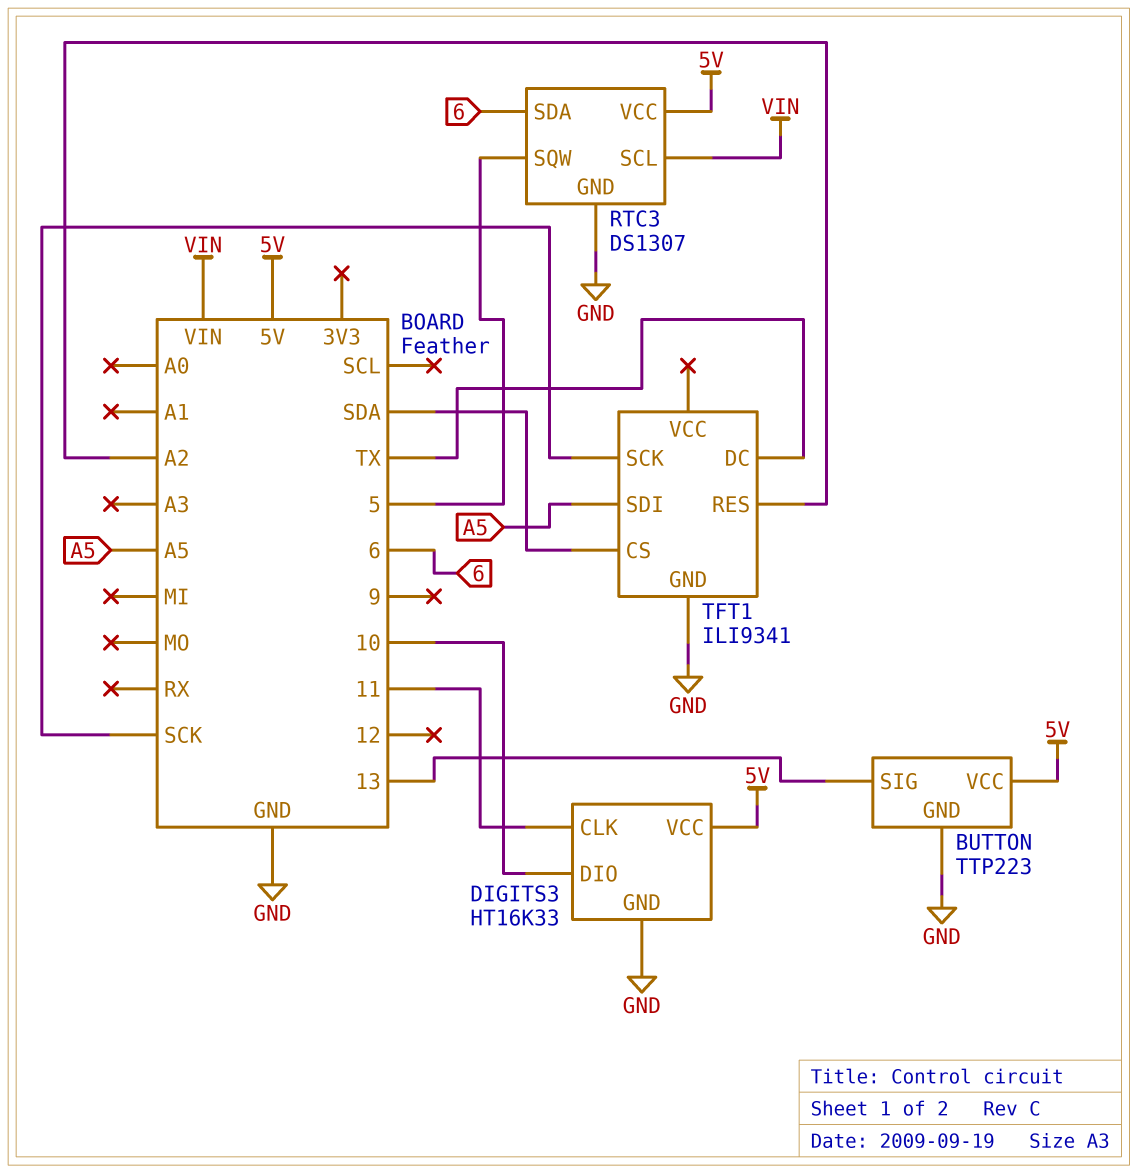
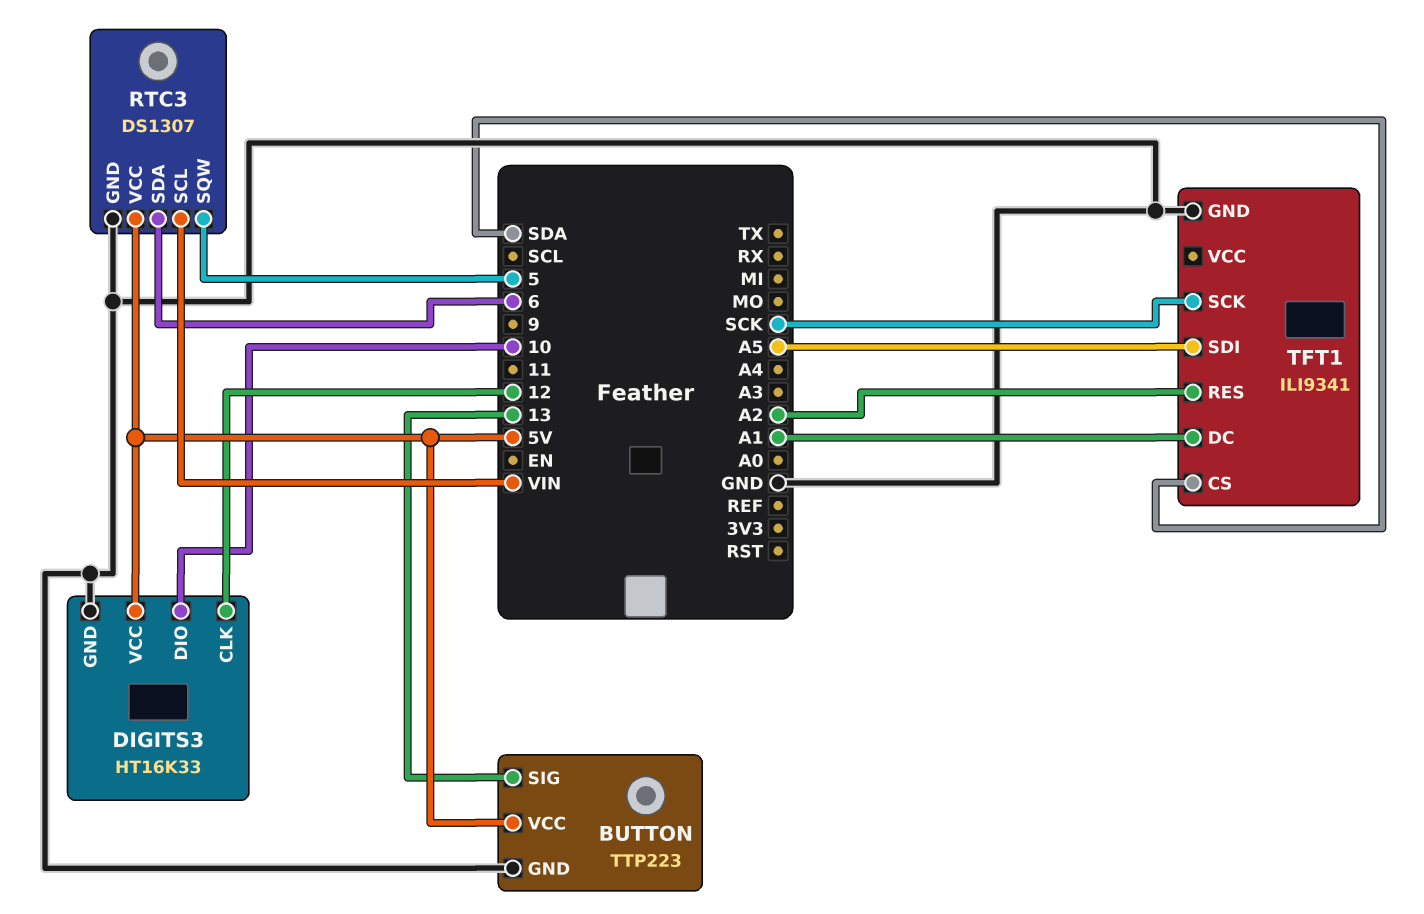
DIGITS3 pin CLK: 11 -> 12
TFT1 pin DC: TX -> A1

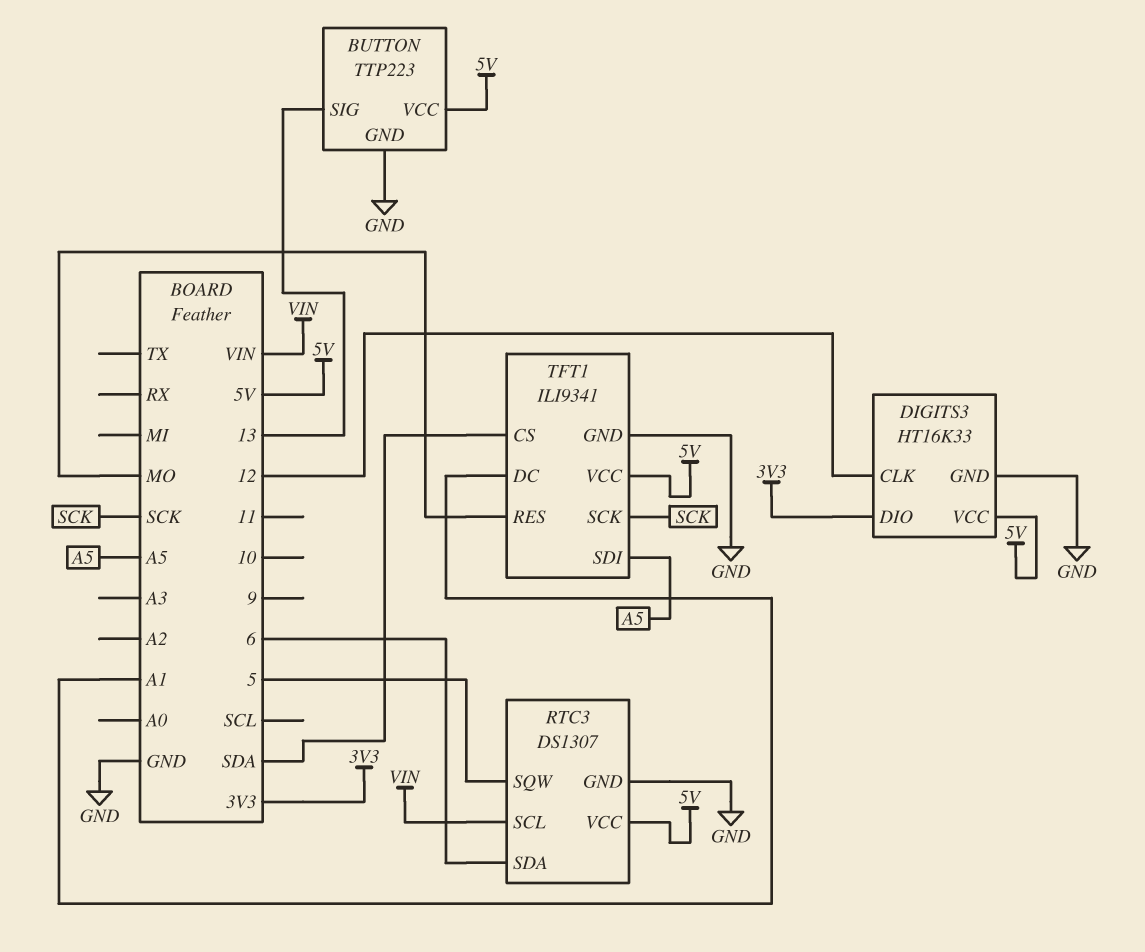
DIGITS3 pin DIO: 10 -> 3V3
TFT1 pin RES: A2 -> MO
TFT1 pin VCC: none -> 5V

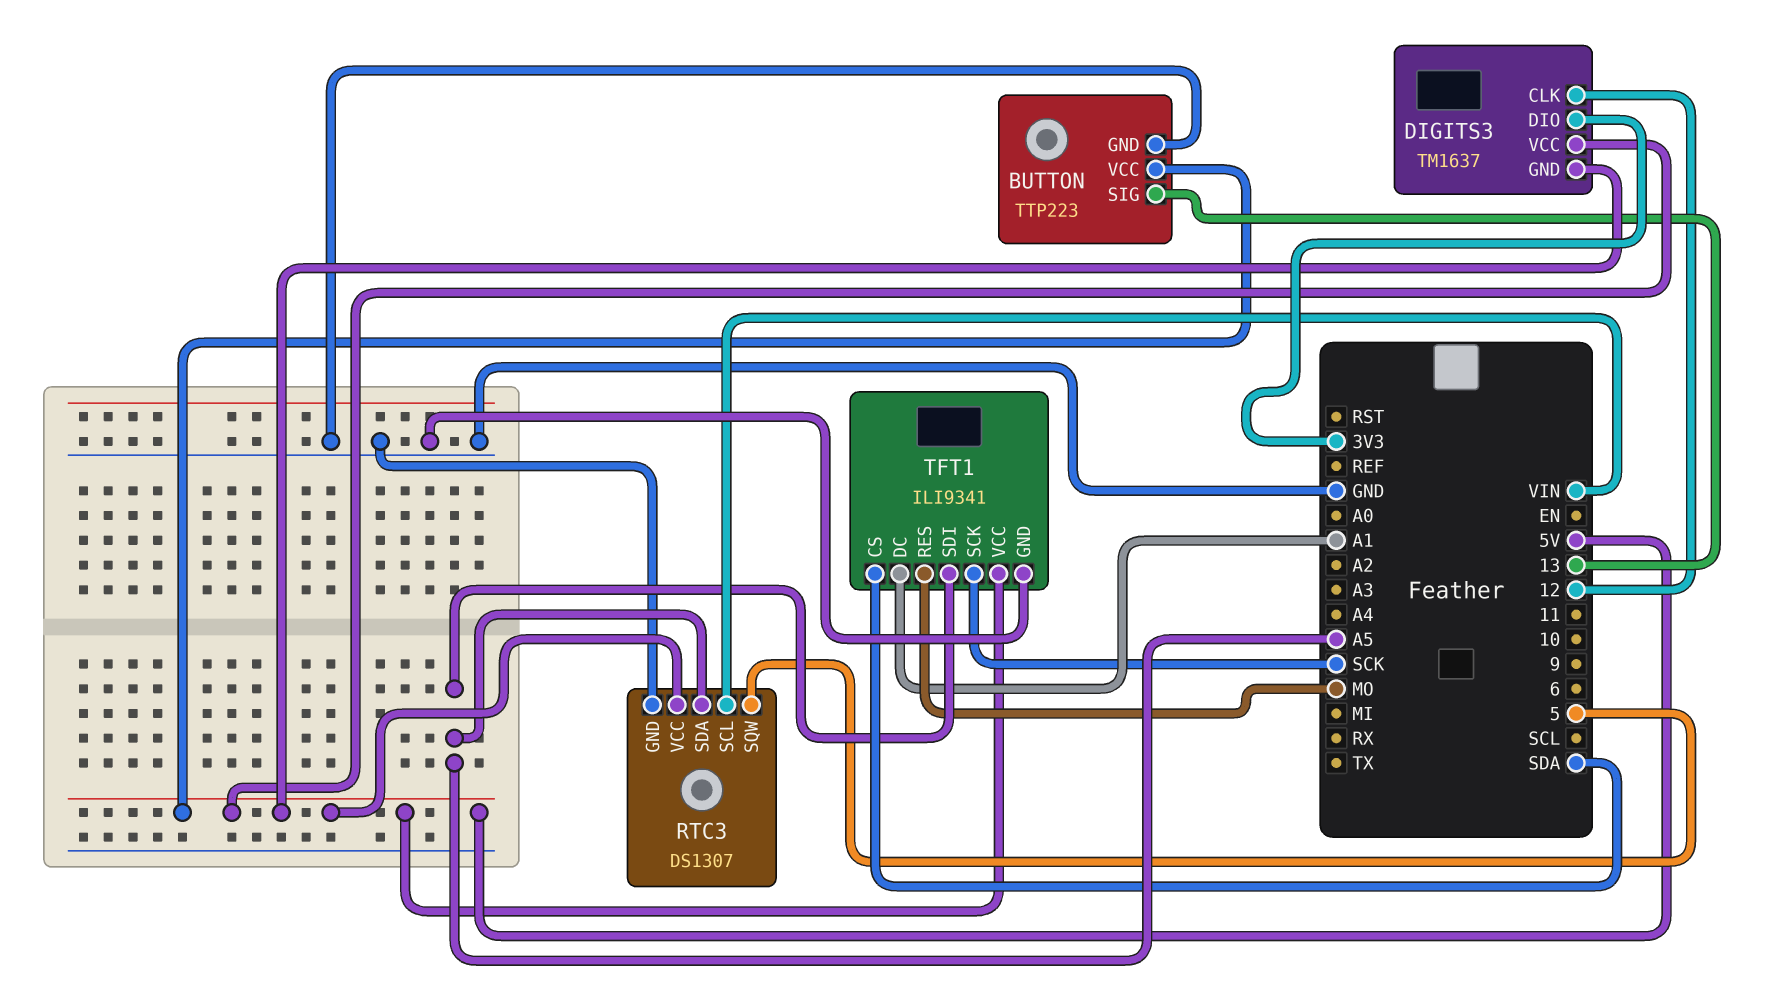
DIGITS3: HT16K33 -> TM1637
DIGITS3 pin GND: GND -> 5V
RTC3 pin SDA: 6 -> A5

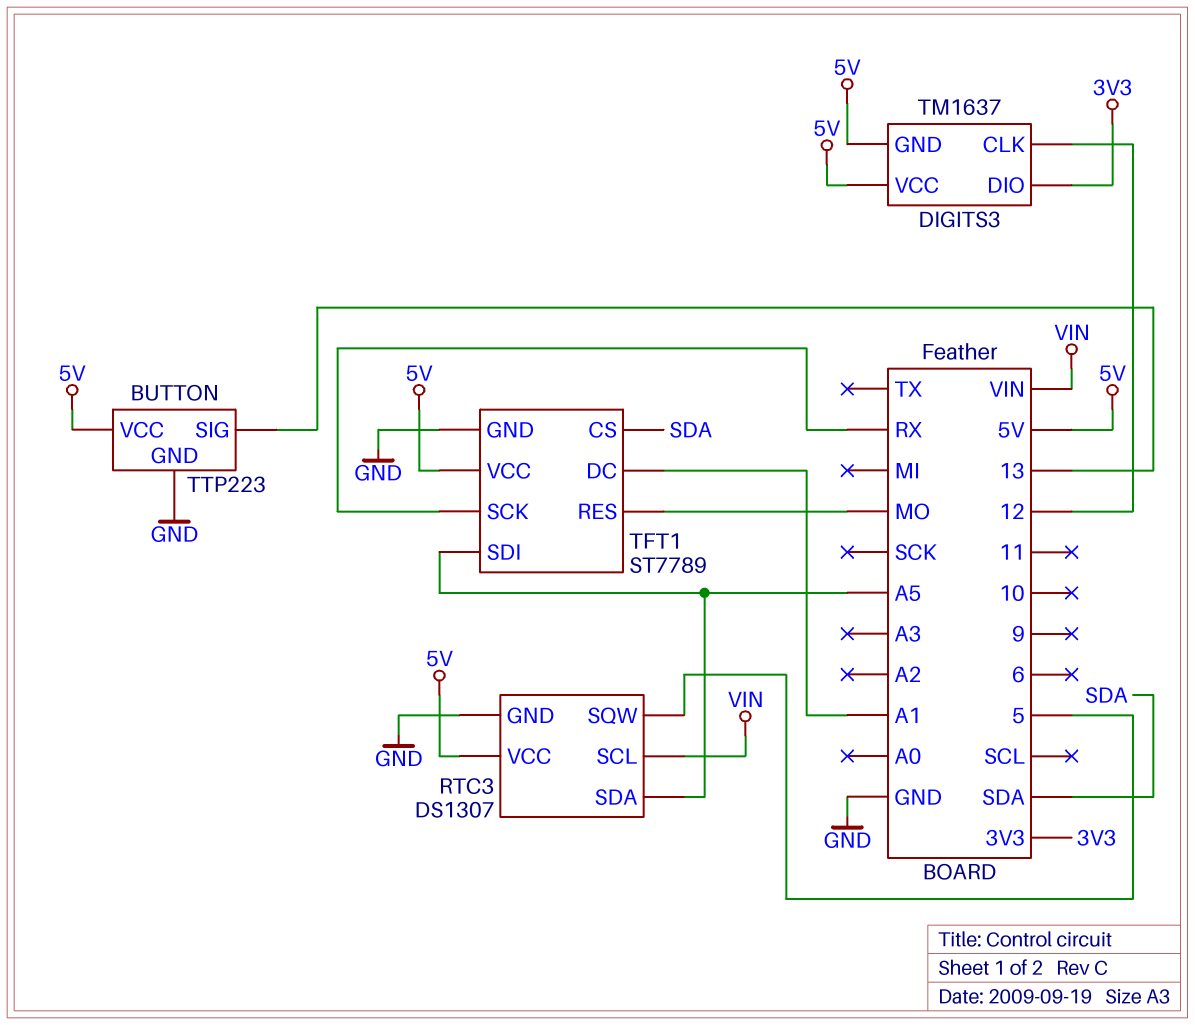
TFT1: ILI9341 -> ST7789
TFT1 pin SCK: SCK -> RX

